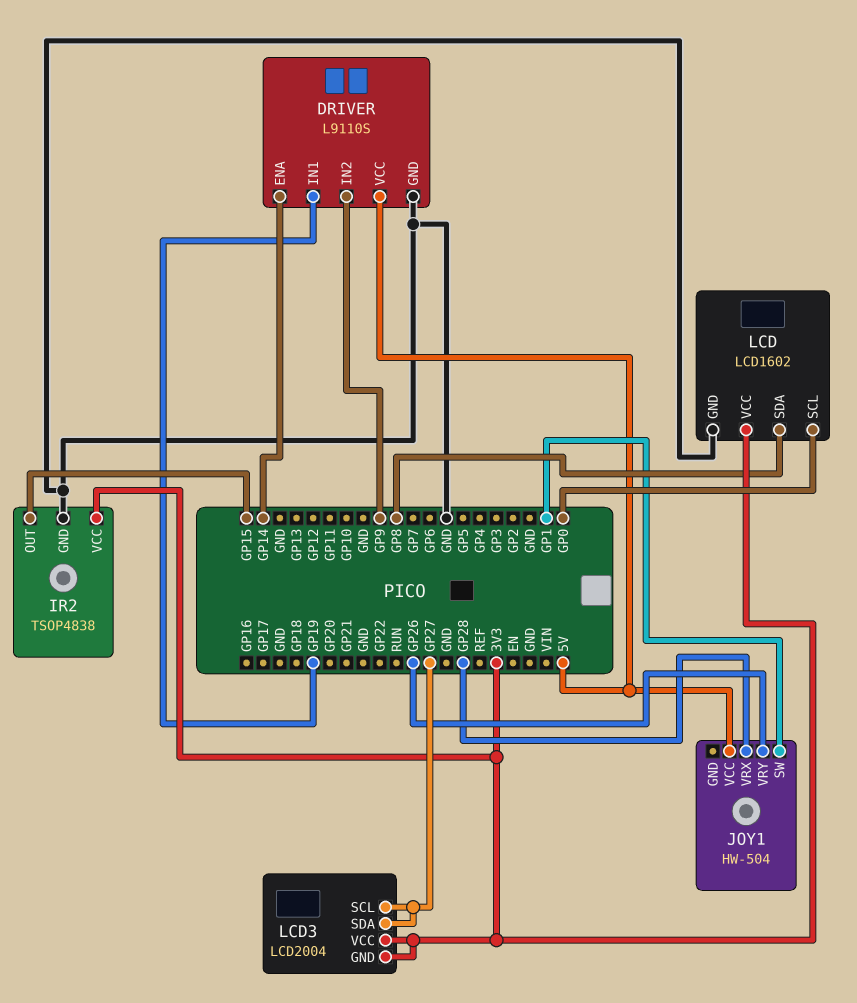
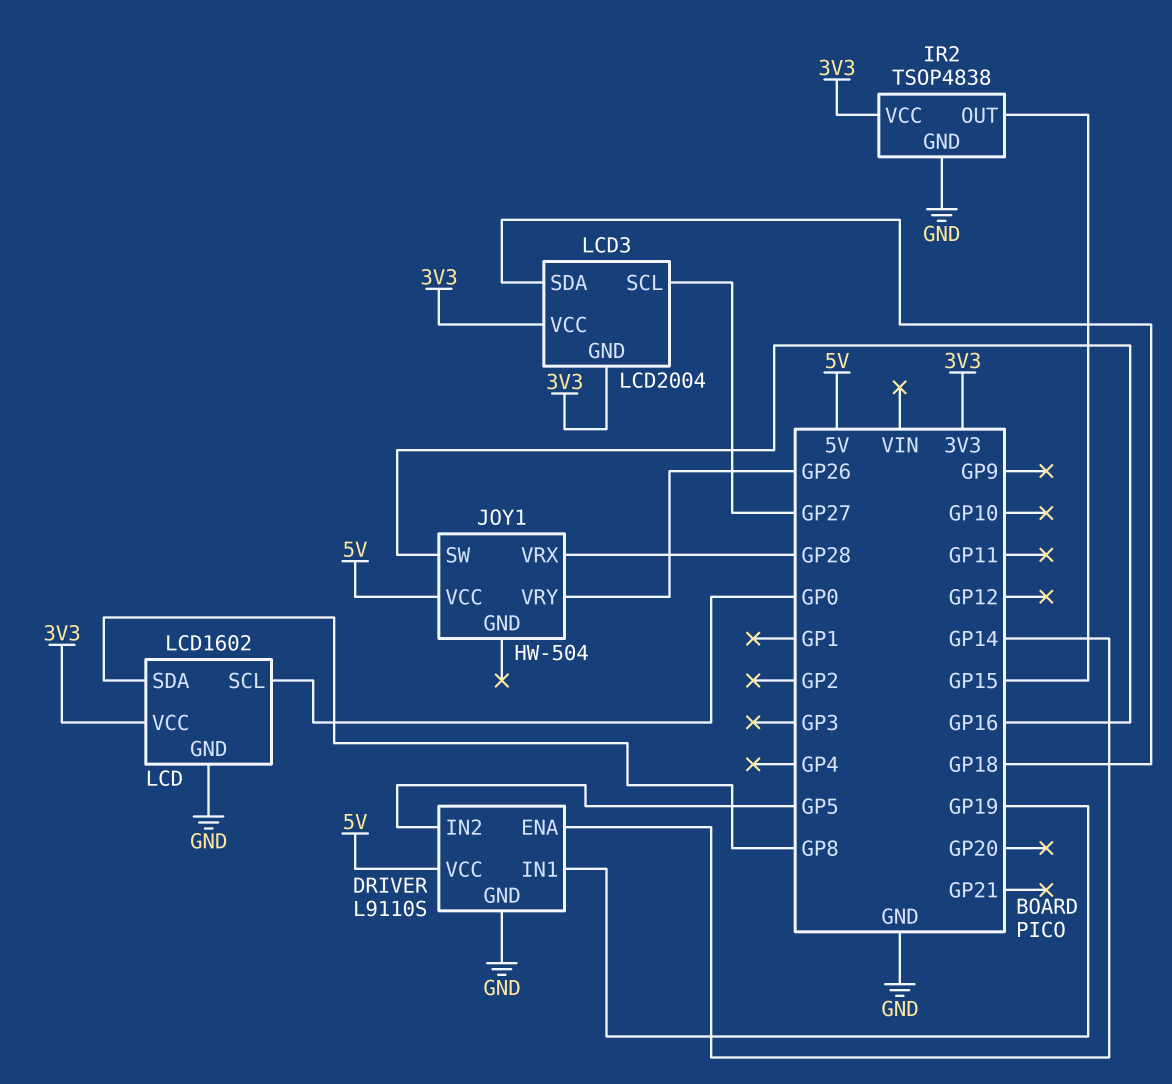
DRIVER pin IN2: GP9 -> GP5
JOY1 pin SW: GP1 -> GP16
LCD3 pin SDA: GP27 -> GP18

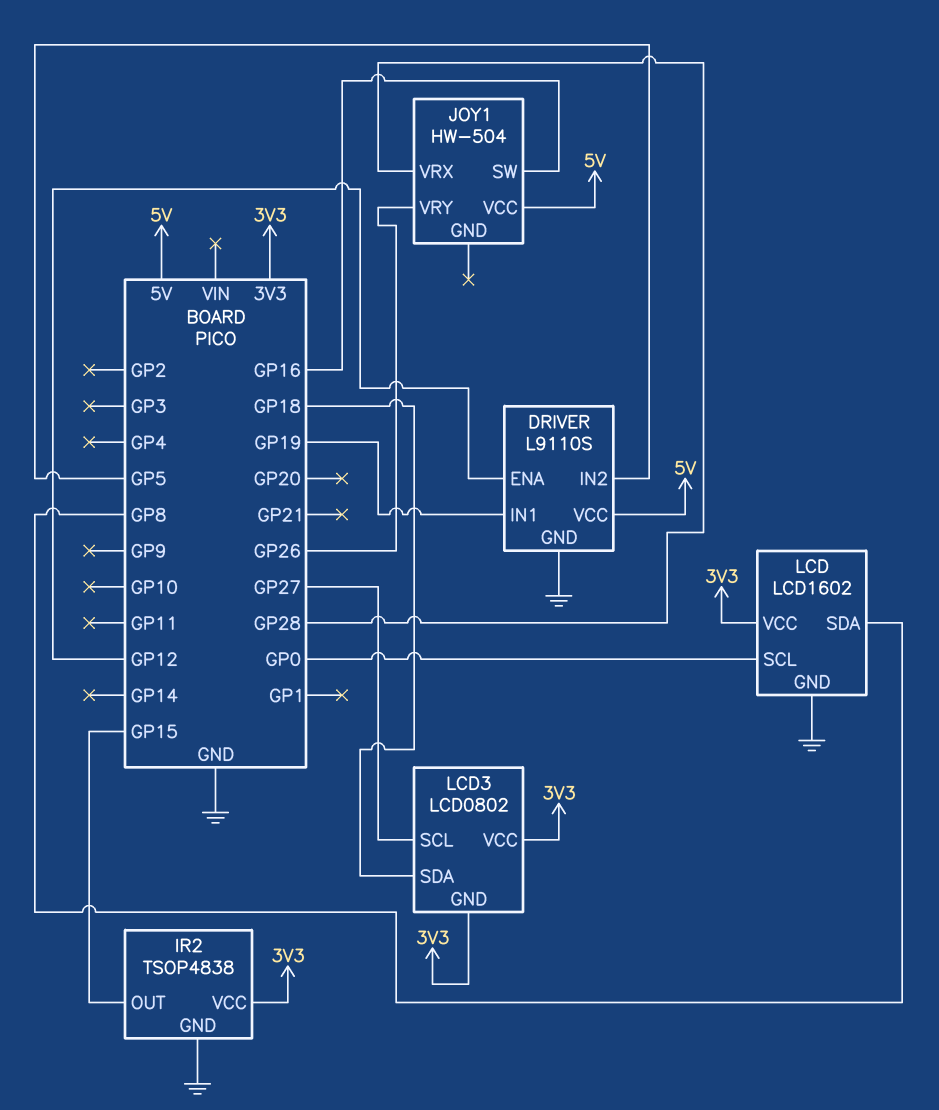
DRIVER pin ENA: GP14 -> GP12
LCD3: LCD2004 -> LCD0802

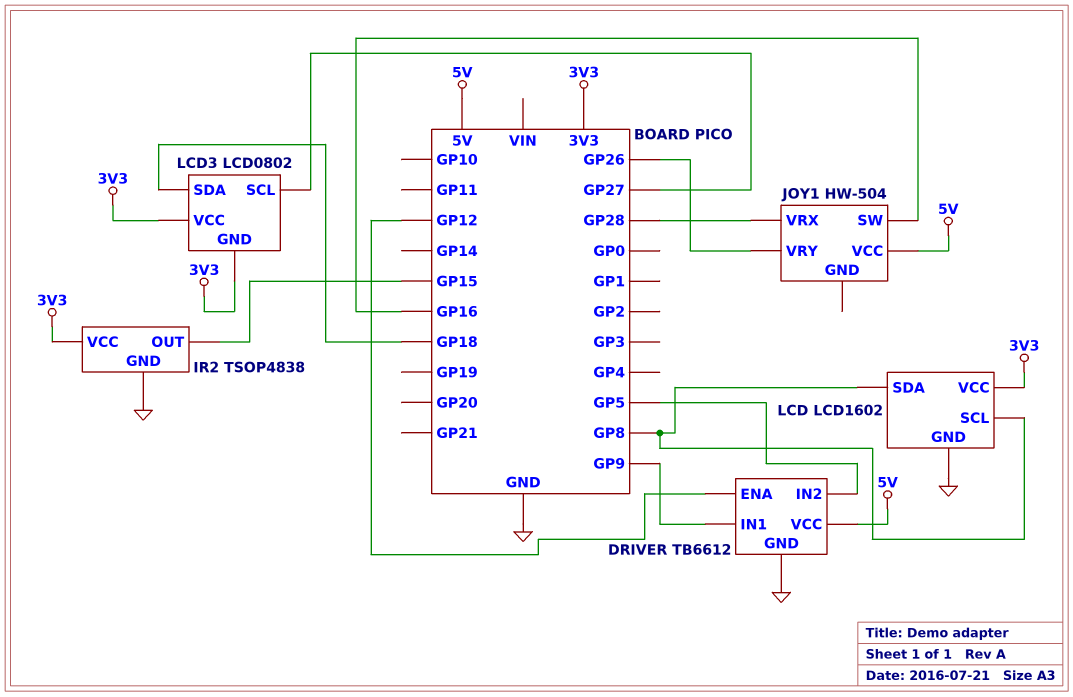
DRIVER: L9110S -> TB6612
DRIVER pin IN1: GP19 -> GP9
LCD pin SCL: GP0 -> GP8

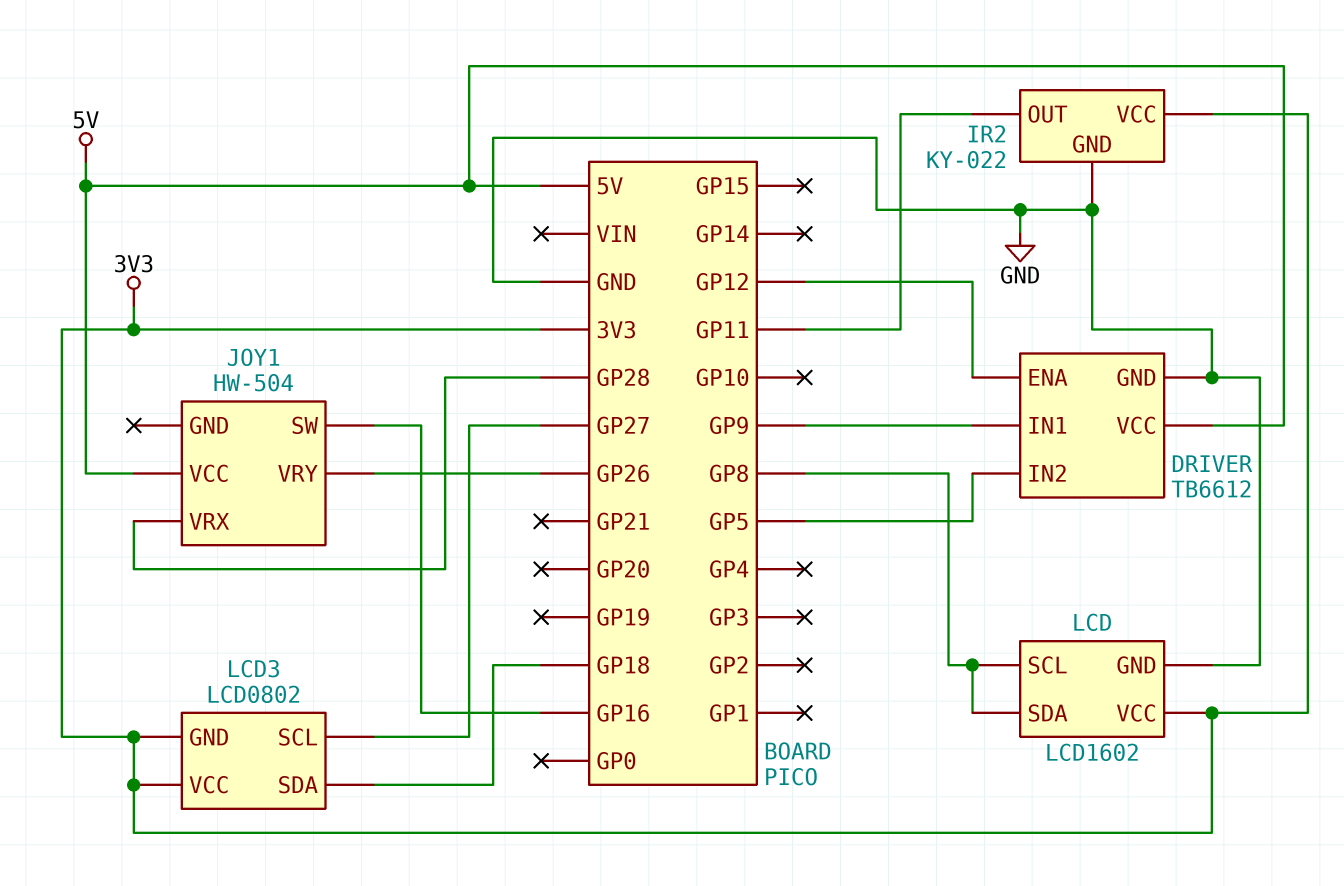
IR2: TSOP4838 -> KY-022
IR2 pin OUT: GP15 -> GP11

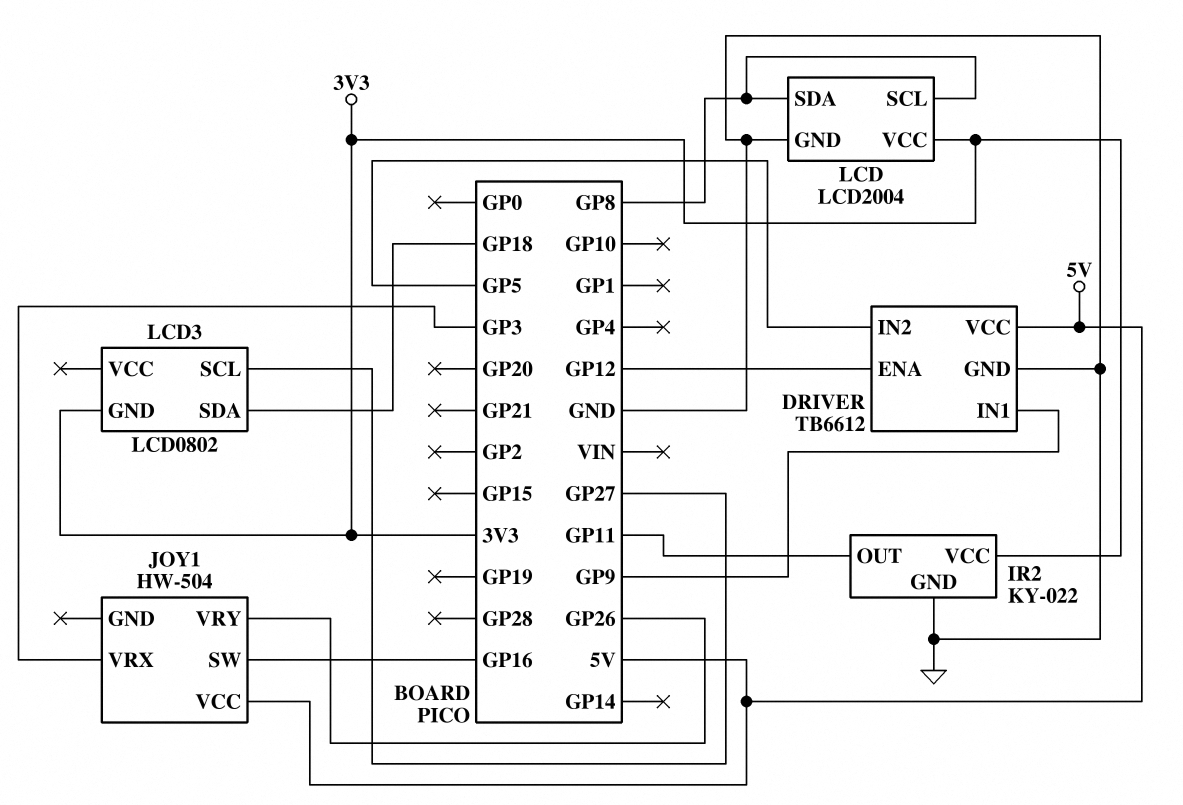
JOY1 pin VRX: GP28 -> GP3
LCD: LCD1602 -> LCD2004
LCD3 pin VCC: 3V3 -> none

